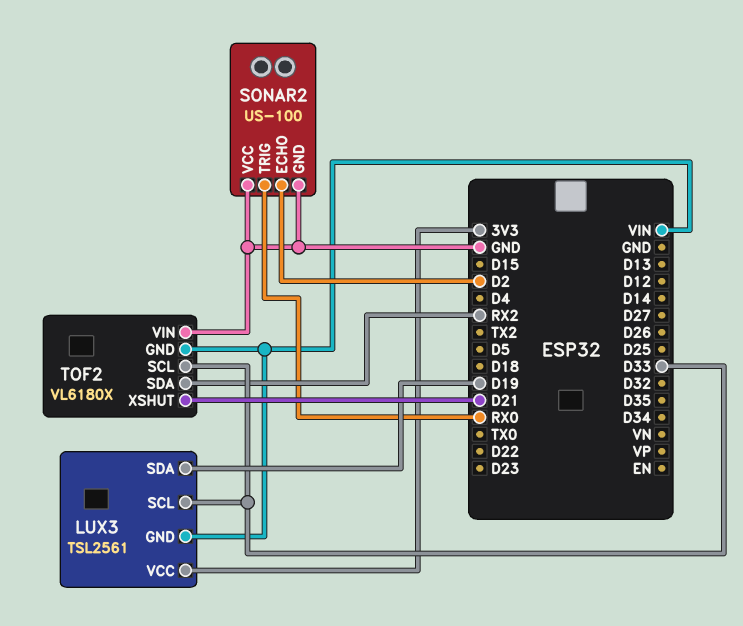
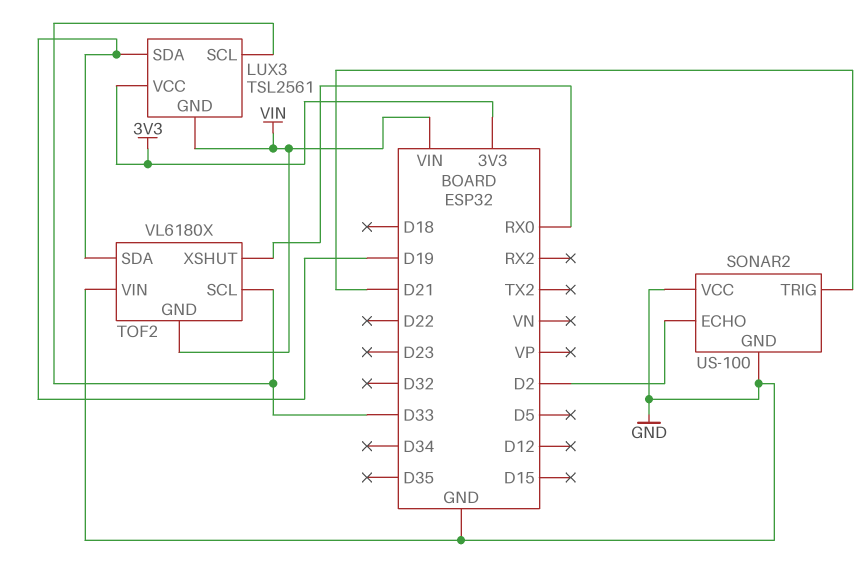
SONAR2 pin TRIG: RX0 -> D21
TOF2 pin SDA: RX2 -> D19
TOF2 pin XSHUT: D21 -> RX0

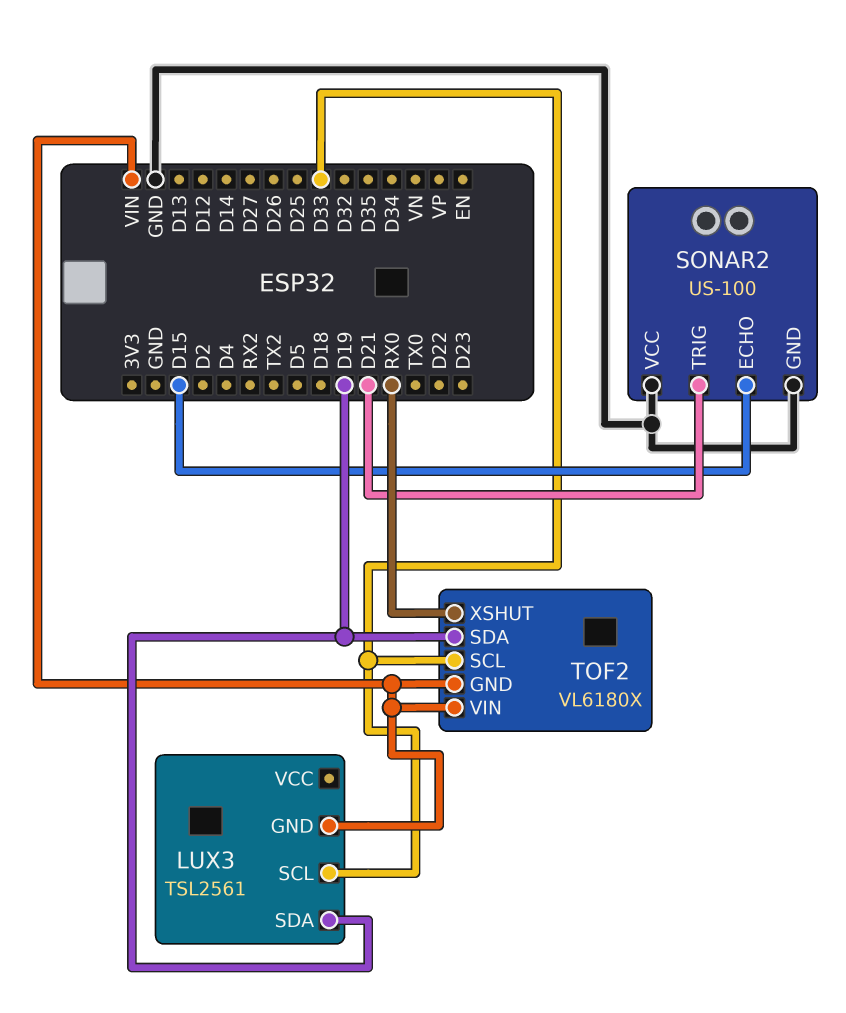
LUX3 pin VCC: 3V3 -> none
SONAR2 pin ECHO: D2 -> D15
TOF2 pin VIN: GND -> VIN

